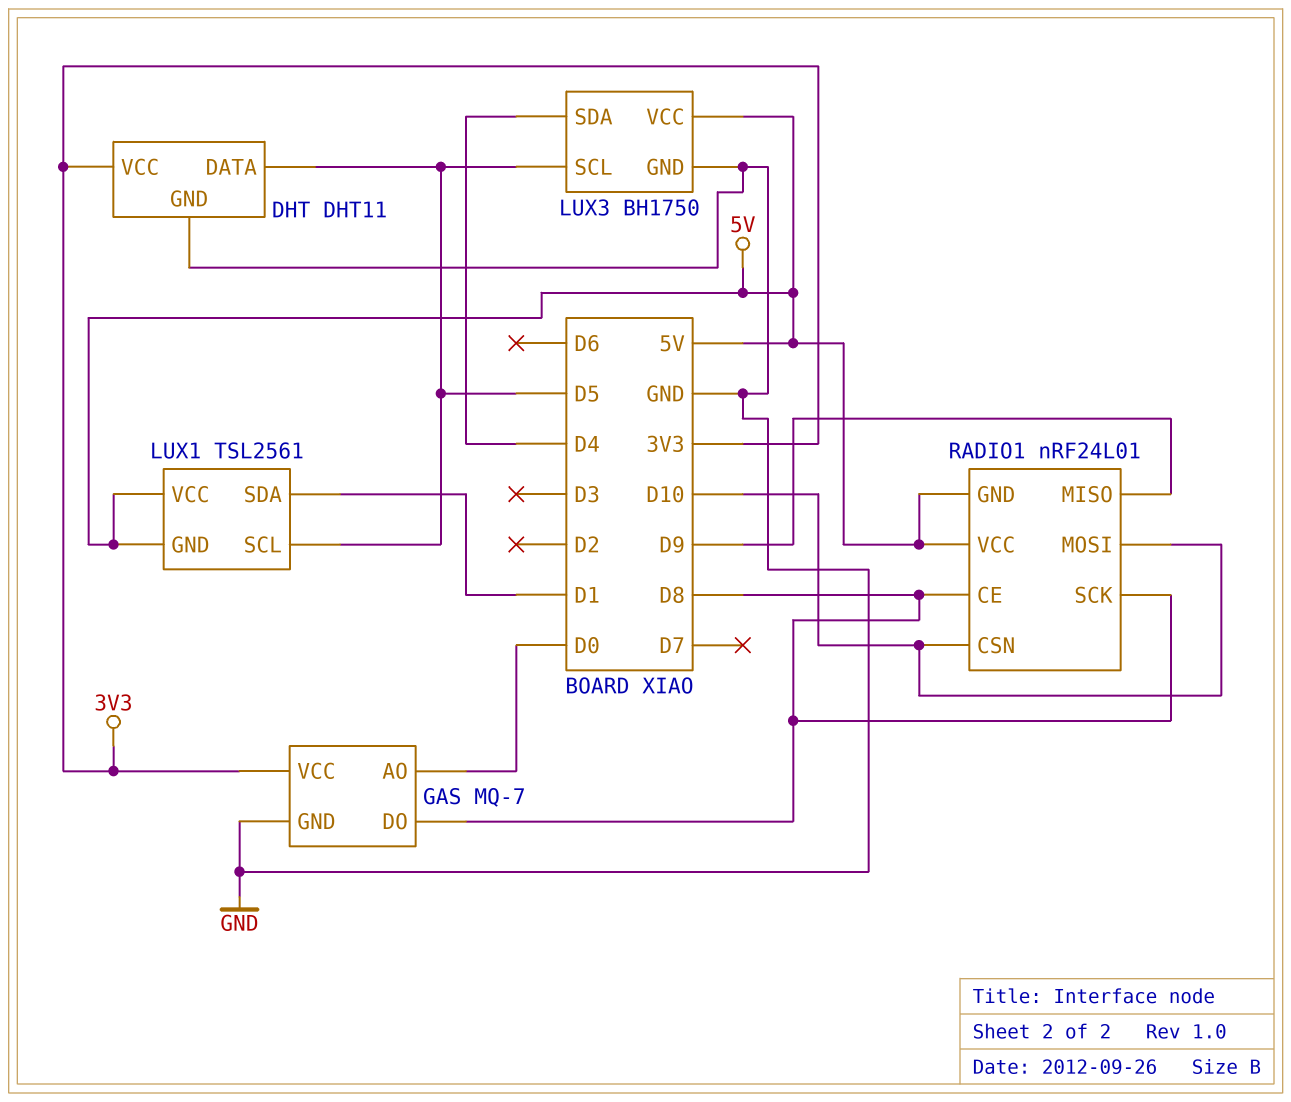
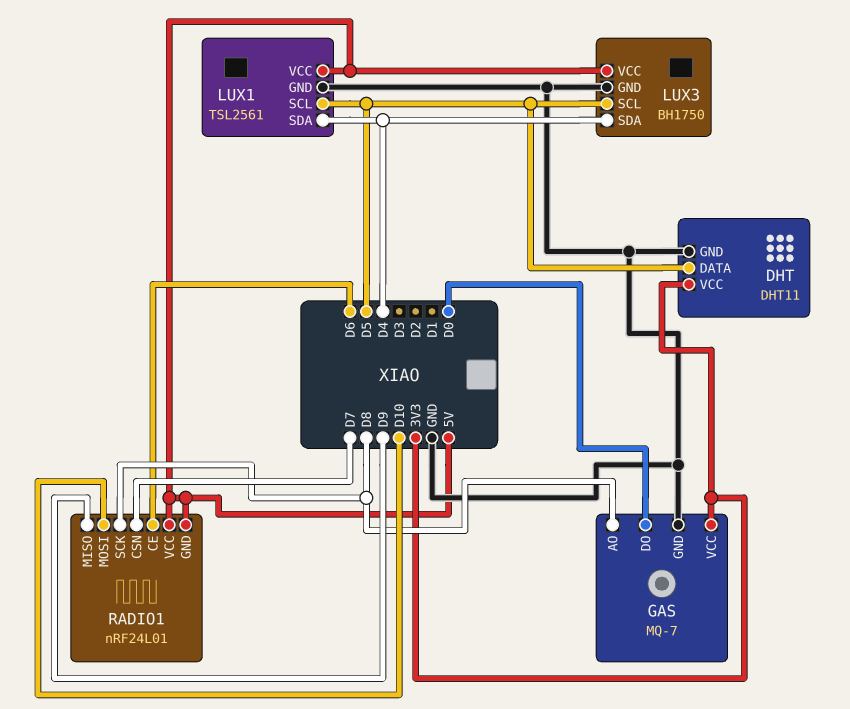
GAS pin AO: D0 -> D8
GAS pin DO: D8 -> D0
LUX1 pin GND: 5V -> GND
LUX1 pin SDA: D1 -> D4
RADIO1 pin CE: D8 -> D6
RADIO1 pin CSN: D10 -> D7

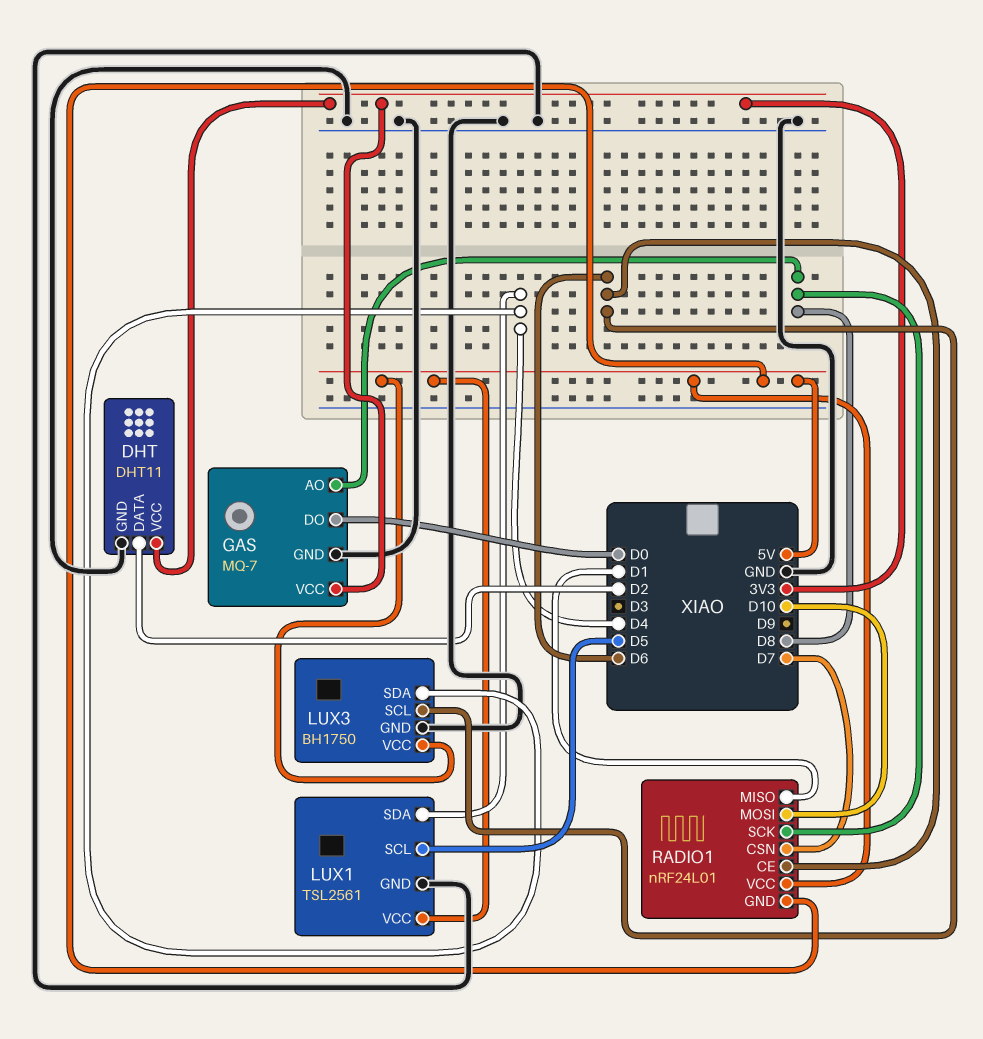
DHT pin DATA: D5 -> D2
LUX3 pin SCL: D5 -> D6
RADIO1 pin MISO: D9 -> D1

